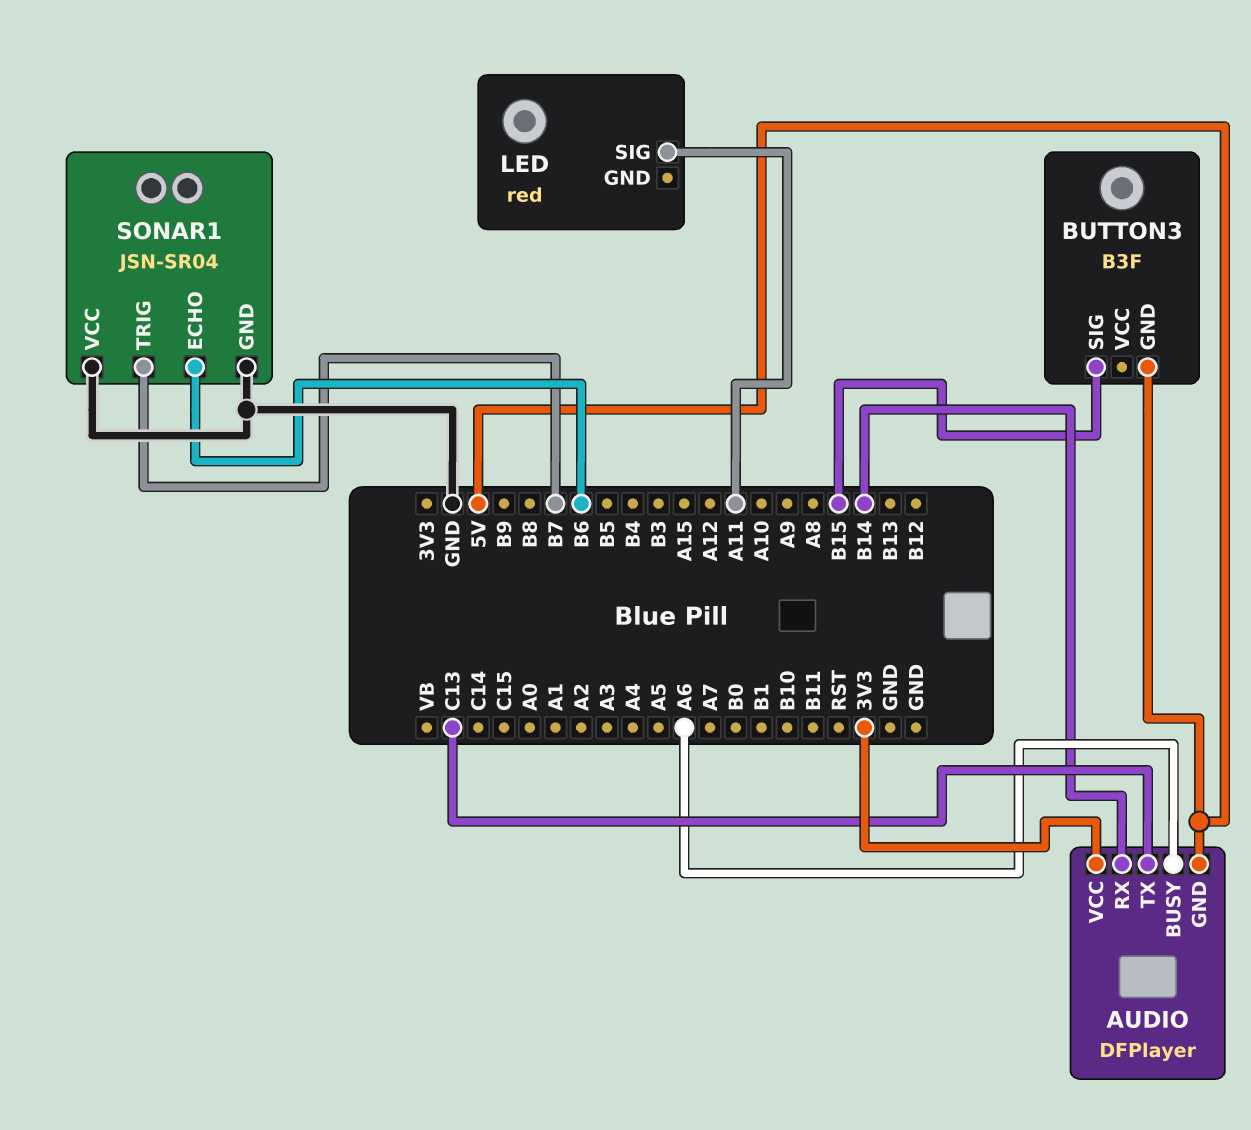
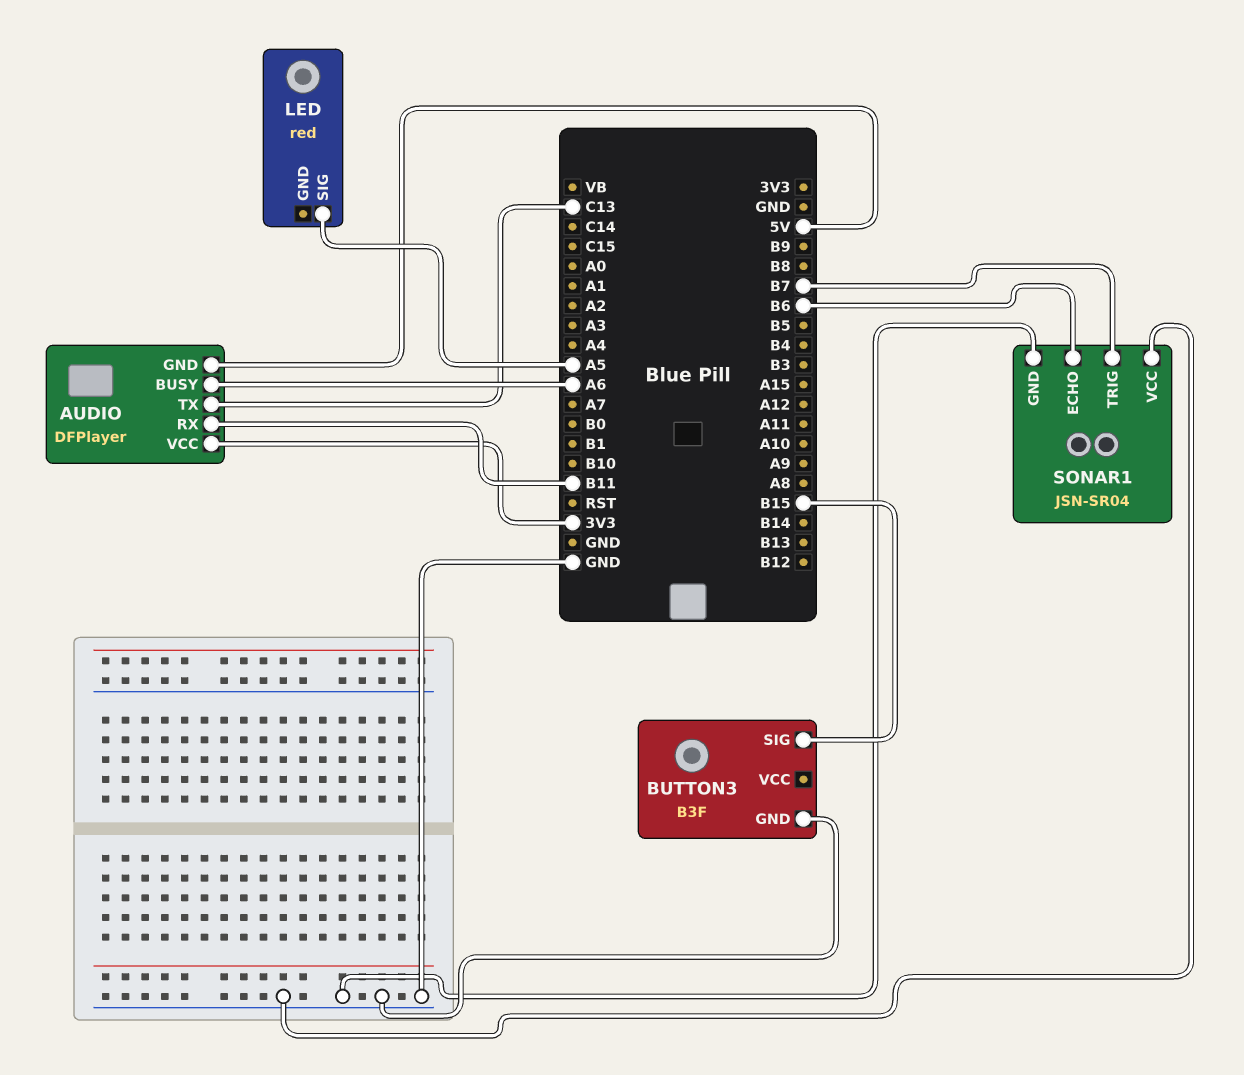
AUDIO pin RX: B14 -> B11
BUTTON3 pin GND: 5V -> GND
LED pin SIG: A11 -> A5

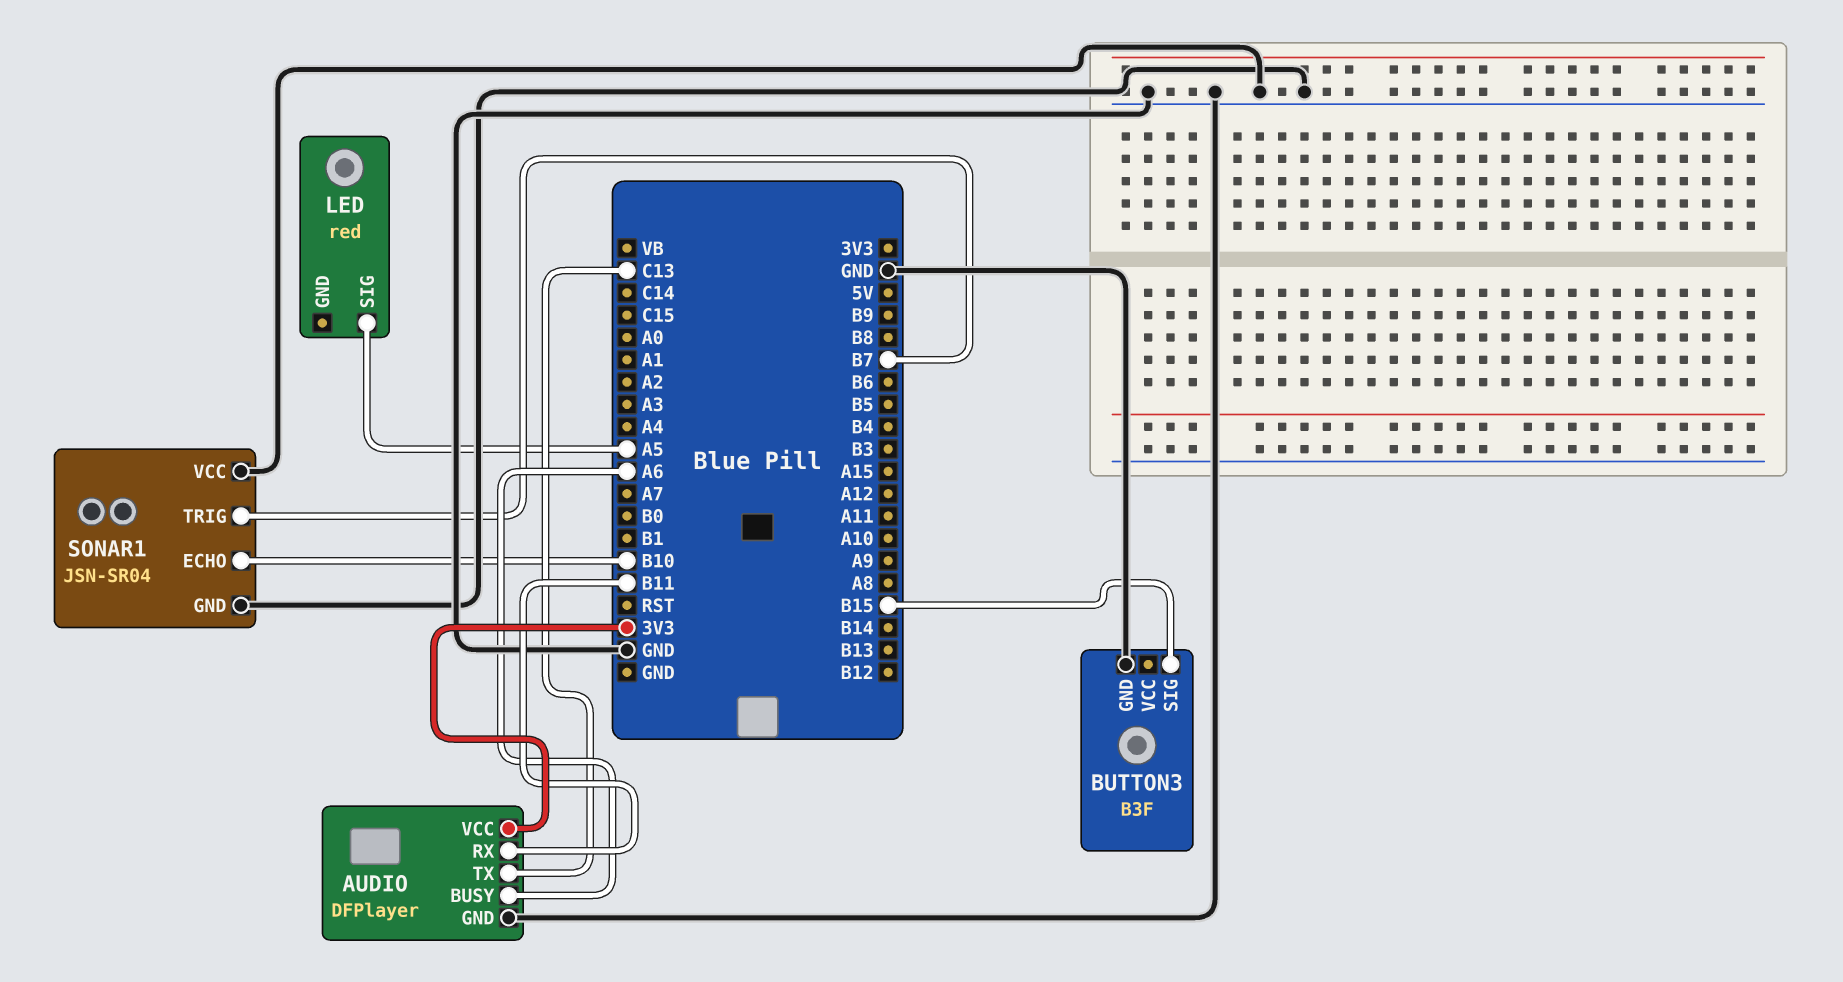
AUDIO pin GND: 5V -> GND
SONAR1 pin ECHO: B6 -> B10

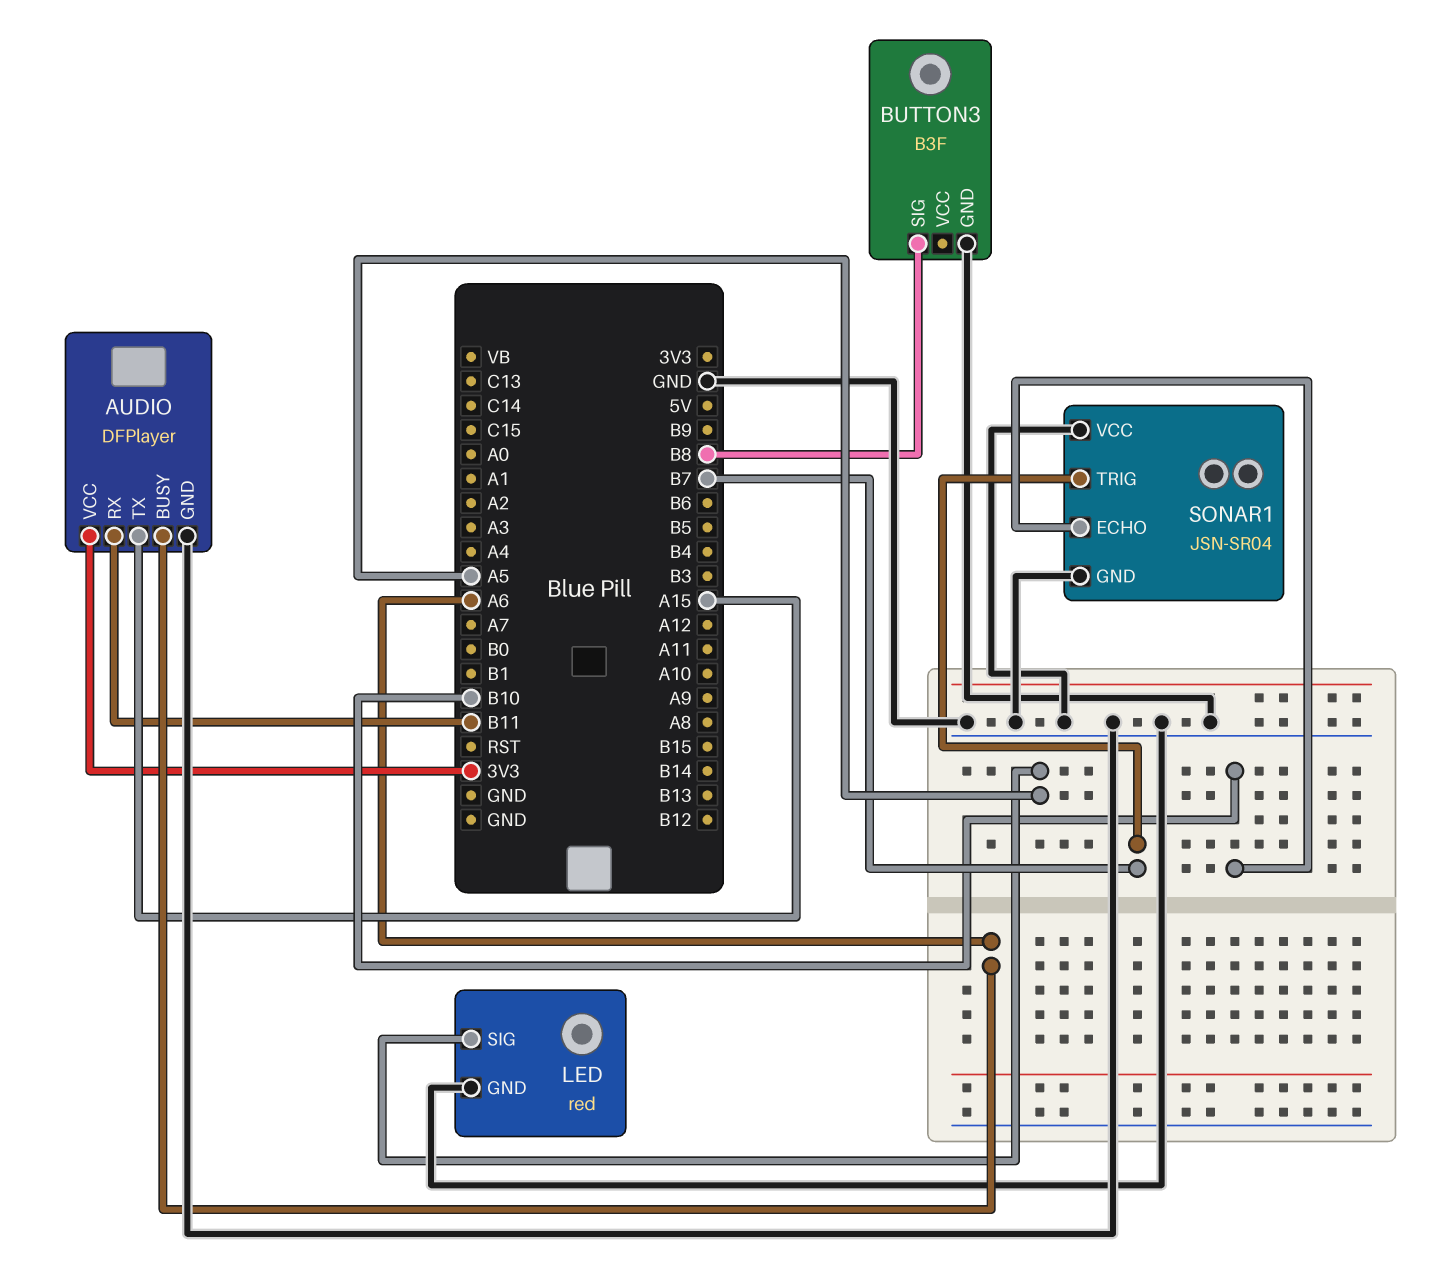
AUDIO pin TX: C13 -> A15
BUTTON3 pin SIG: B15 -> B8
LED pin GND: none -> GND

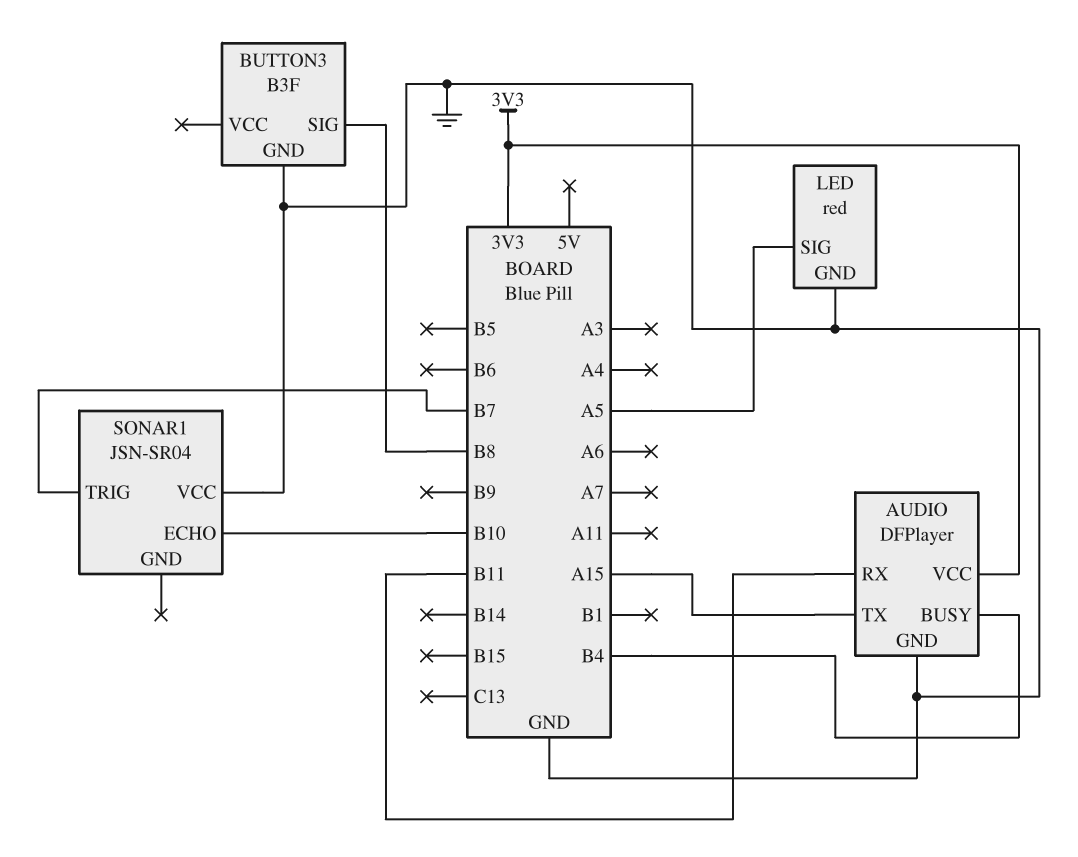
AUDIO pin BUSY: A6 -> B4
SONAR1 pin GND: GND -> none

